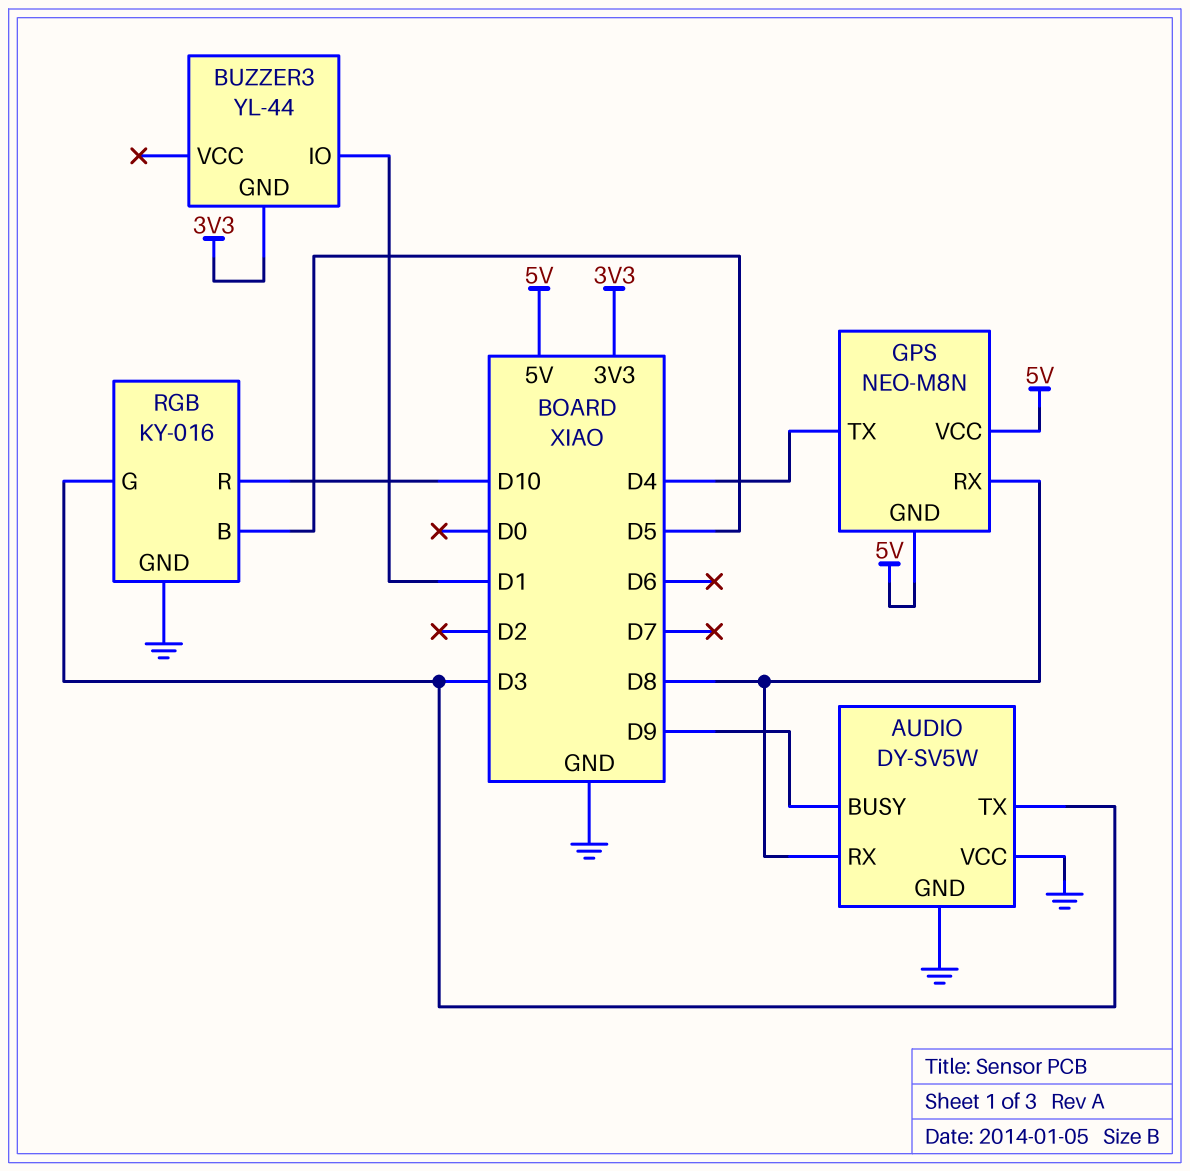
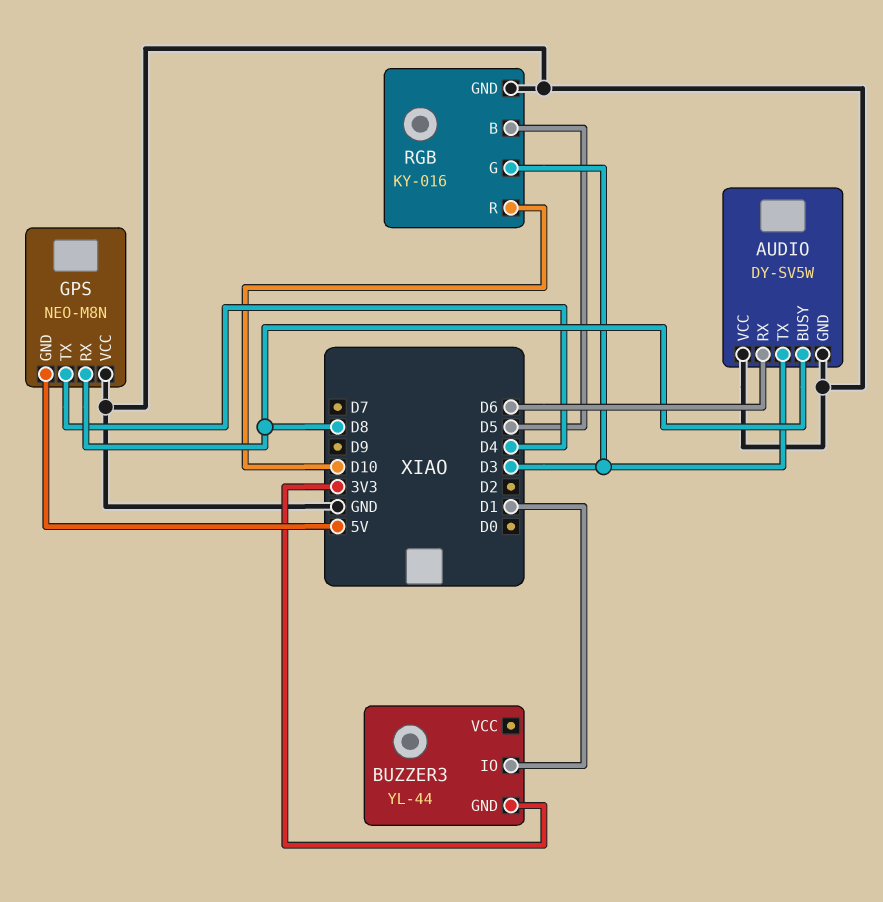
AUDIO pin BUSY: D9 -> D8
AUDIO pin RX: D8 -> D6
GPS pin VCC: 5V -> GND

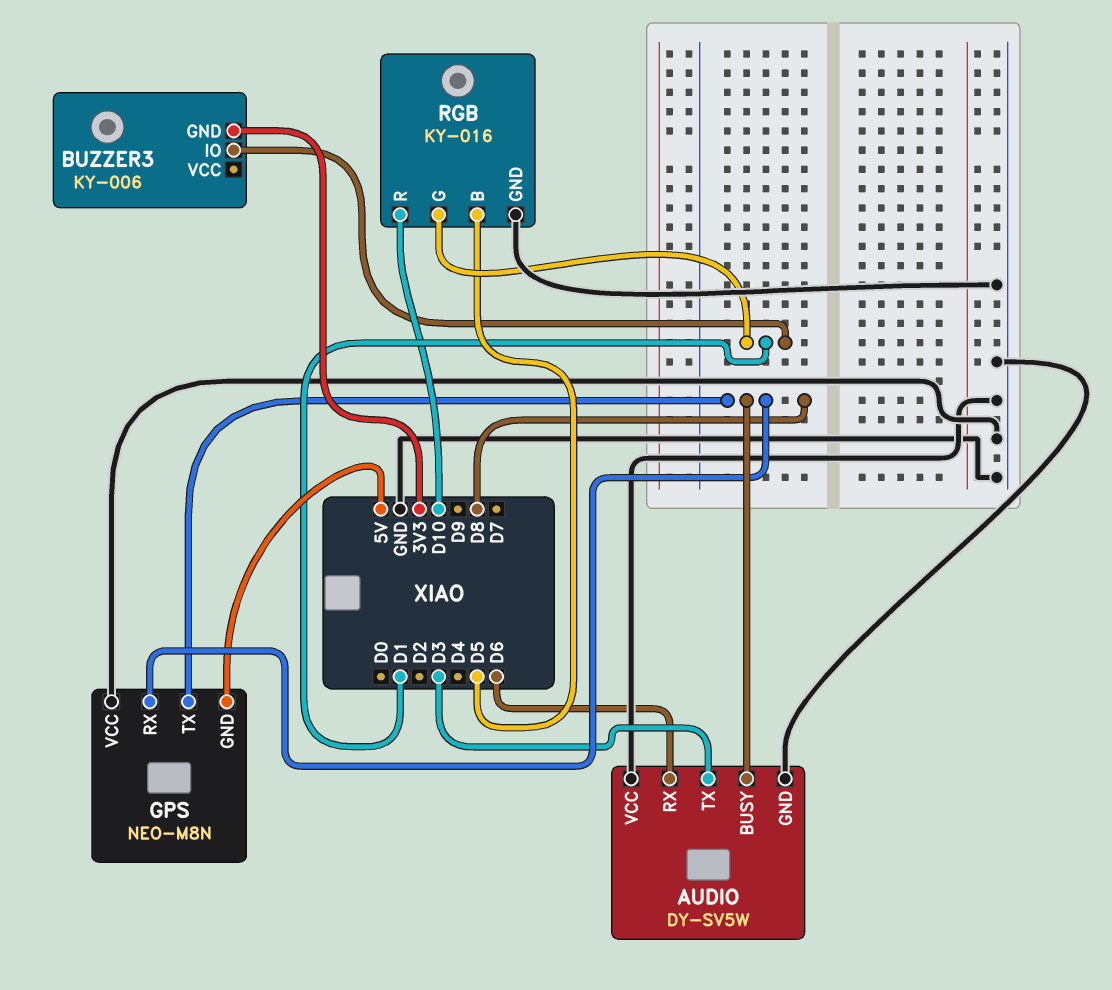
BUZZER3: YL-44 -> KY-006
GPS pin TX: D4 -> D8
RGB pin G: D3 -> D1

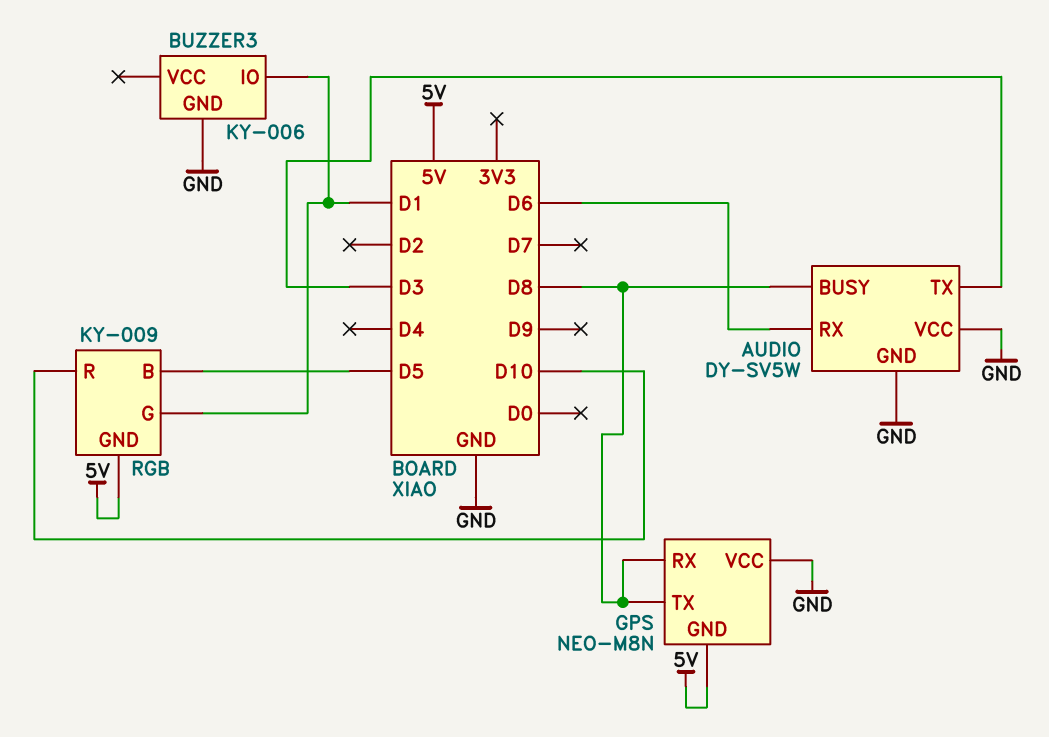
BUZZER3 pin GND: 3V3 -> GND
RGB: KY-016 -> KY-009
RGB pin GND: GND -> 5V

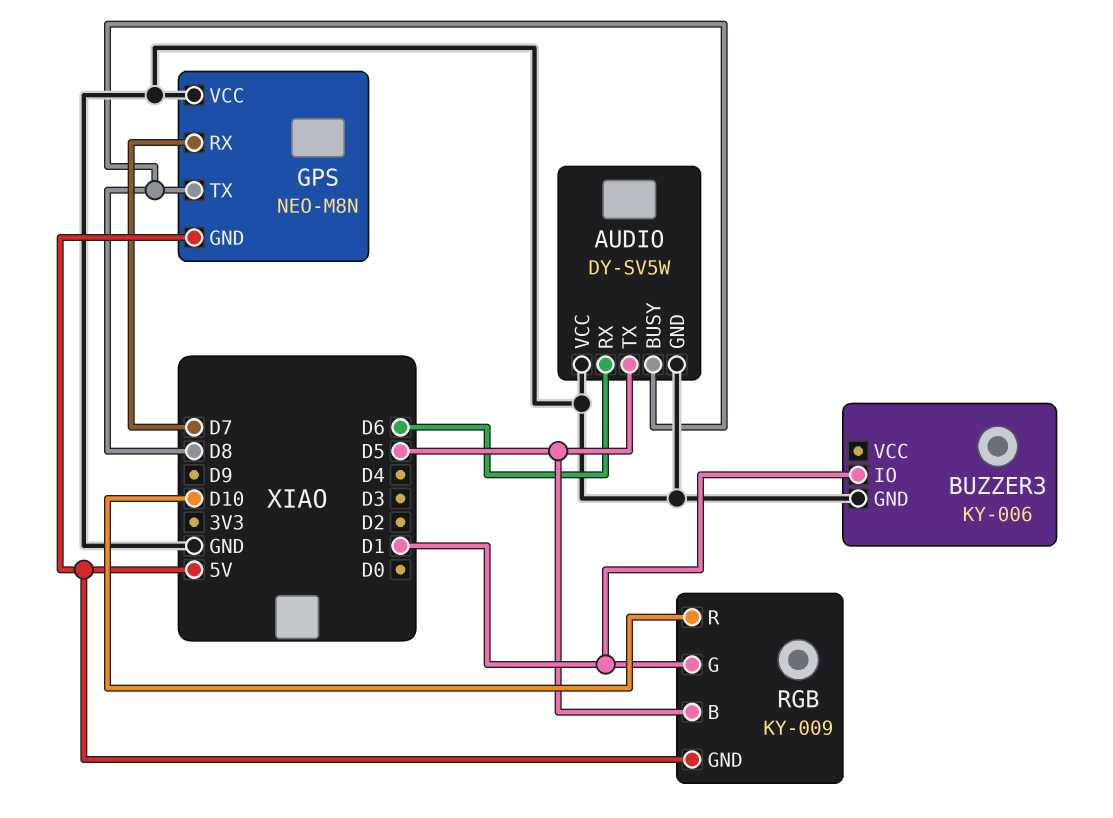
AUDIO pin TX: D3 -> D5
GPS pin RX: D8 -> D7

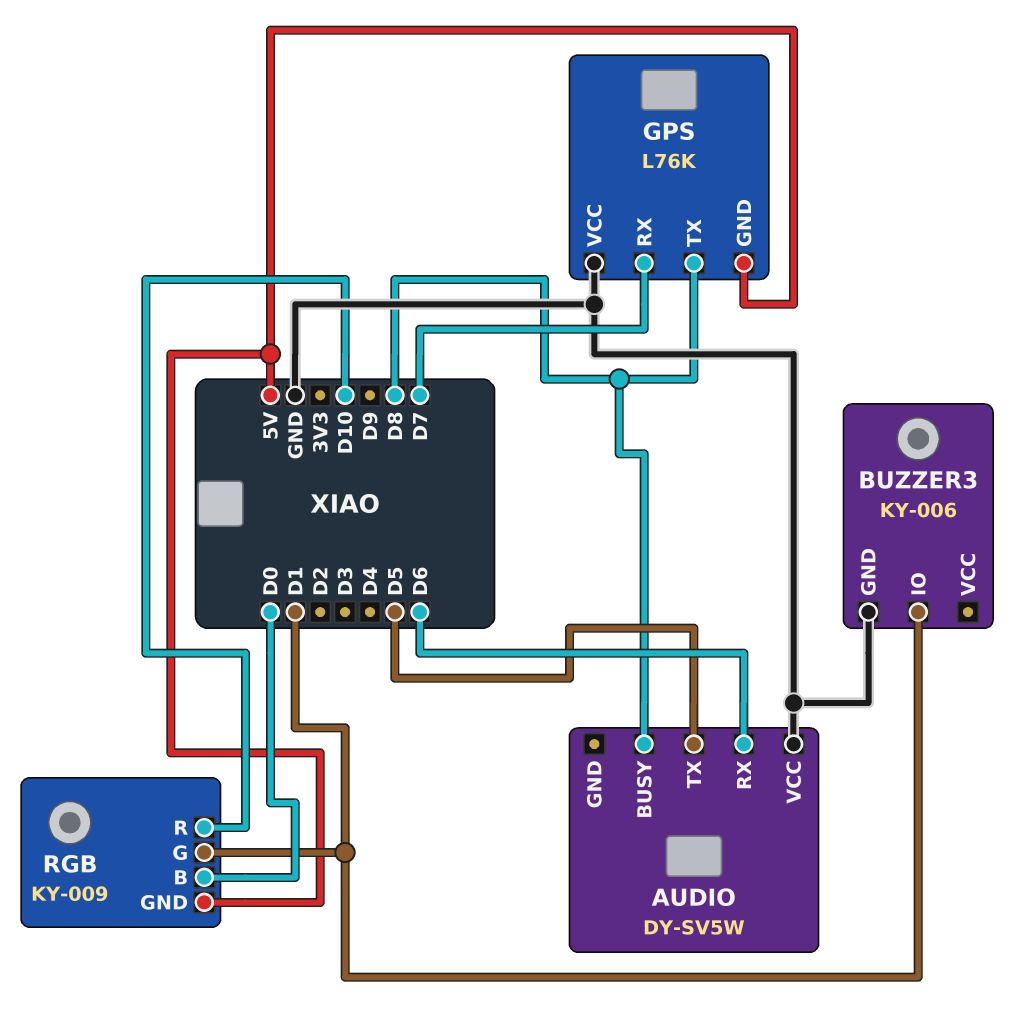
AUDIO pin GND: GND -> none
GPS: NEO-M8N -> L76K
RGB pin B: D5 -> D0

